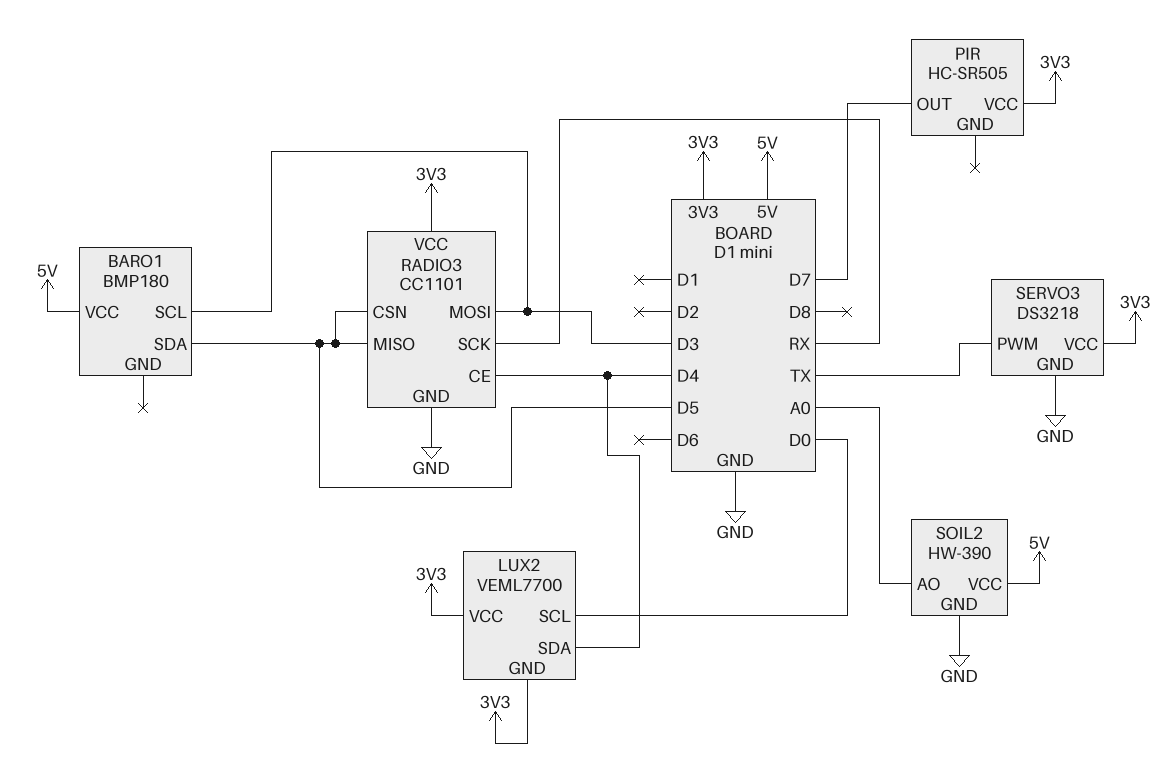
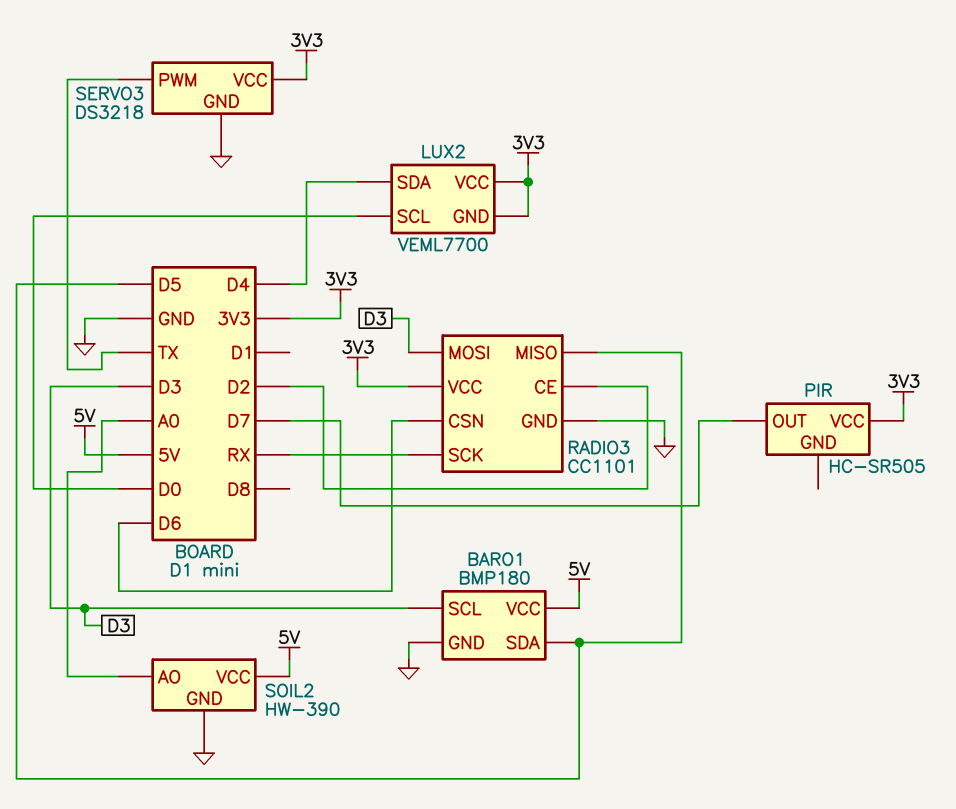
BARO1 pin GND: none -> GND
RADIO3 pin CE: D4 -> D2
RADIO3 pin CSN: D5 -> D6

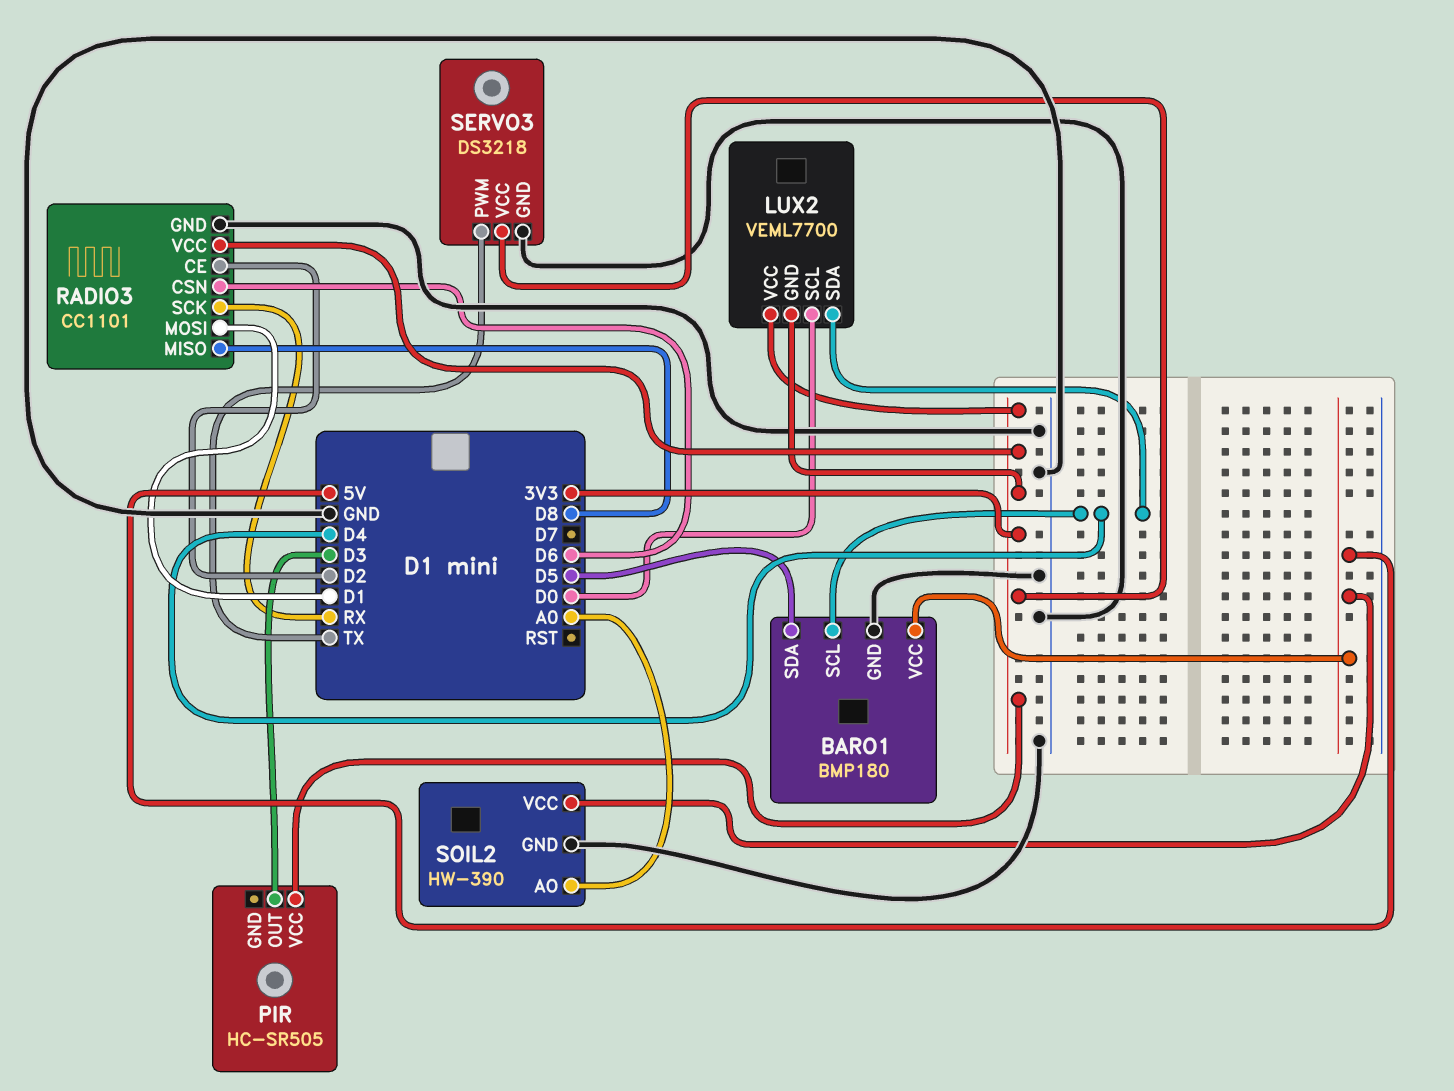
BARO1 pin SCL: D3 -> D4
PIR pin OUT: D7 -> D3
RADIO3 pin MISO: D5 -> D8
RADIO3 pin MOSI: D3 -> D1

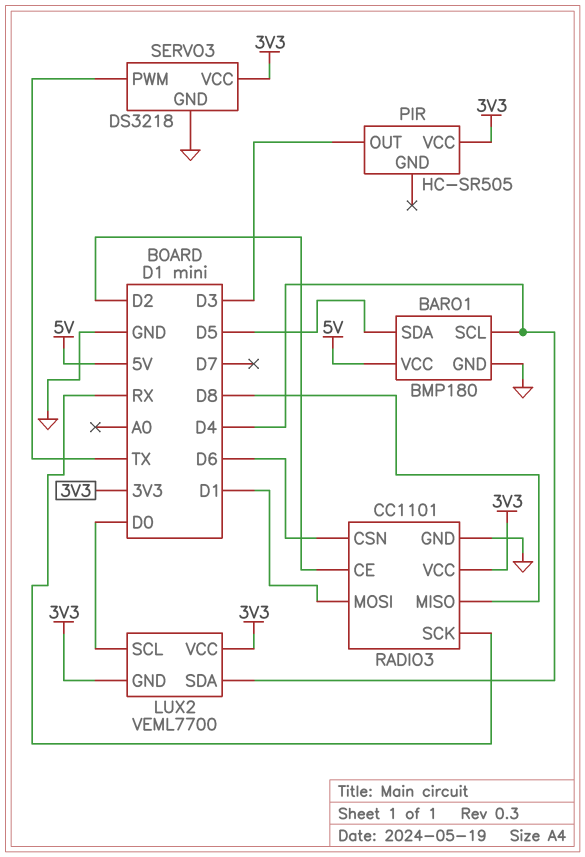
SOIL2: HW-390 -> none
SOIL2 pin AO: A0 -> none
SOIL2 pin GND: GND -> none
SOIL2 pin VCC: 5V -> none

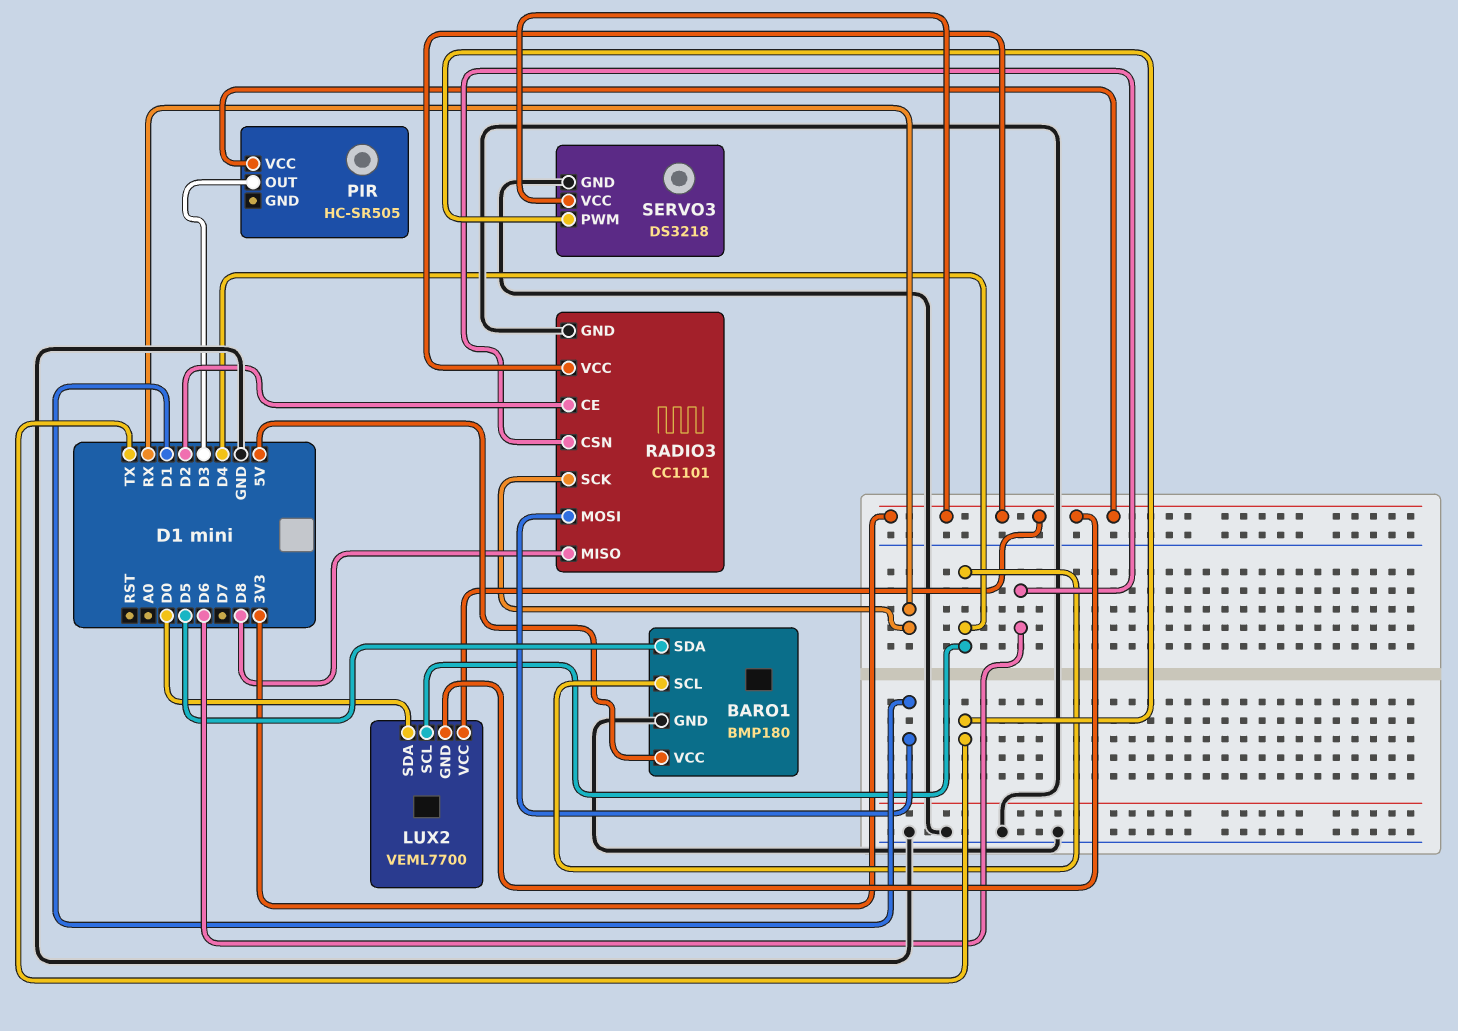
LUX2 pin SCL: D0 -> D4
LUX2 pin SDA: D4 -> D0

